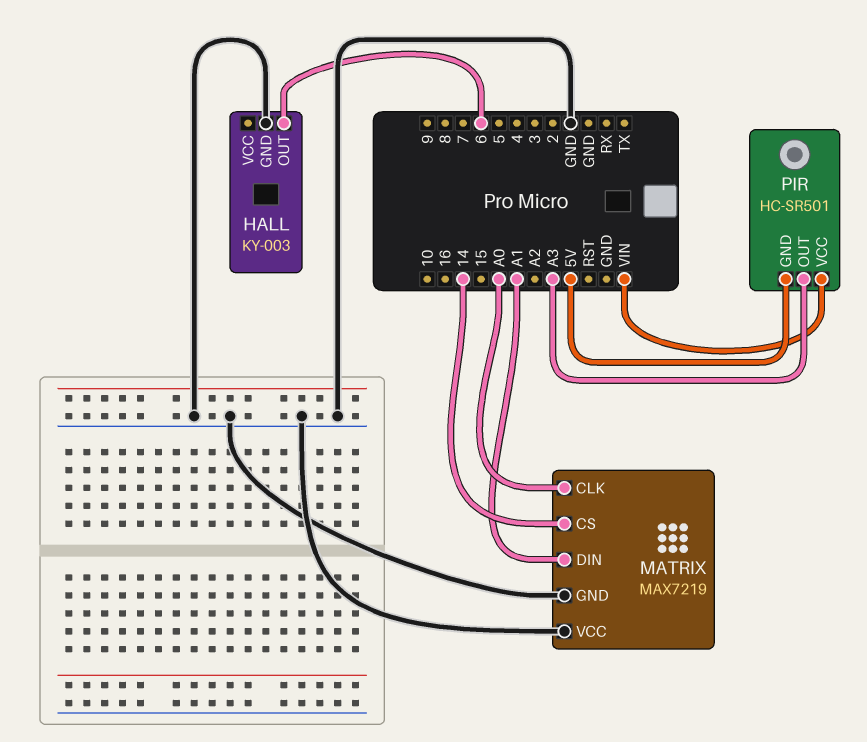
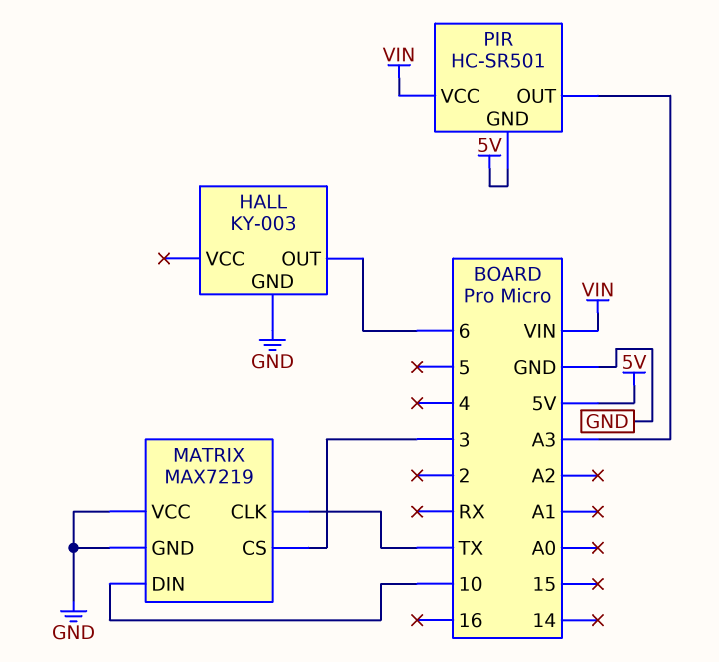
MATRIX pin CLK: A0 -> TX
MATRIX pin CS: 14 -> 3
MATRIX pin DIN: A1 -> 10

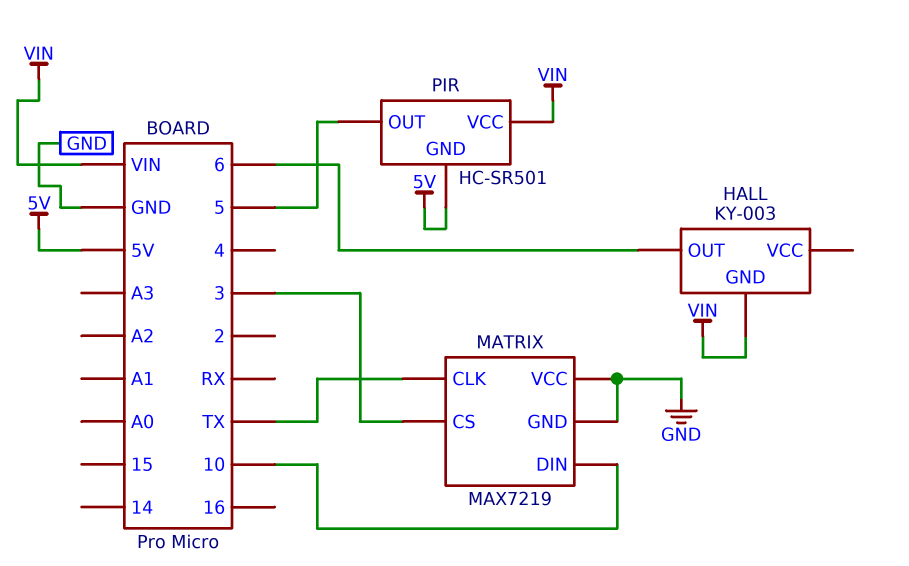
HALL pin GND: GND -> VIN
PIR pin OUT: A3 -> 5

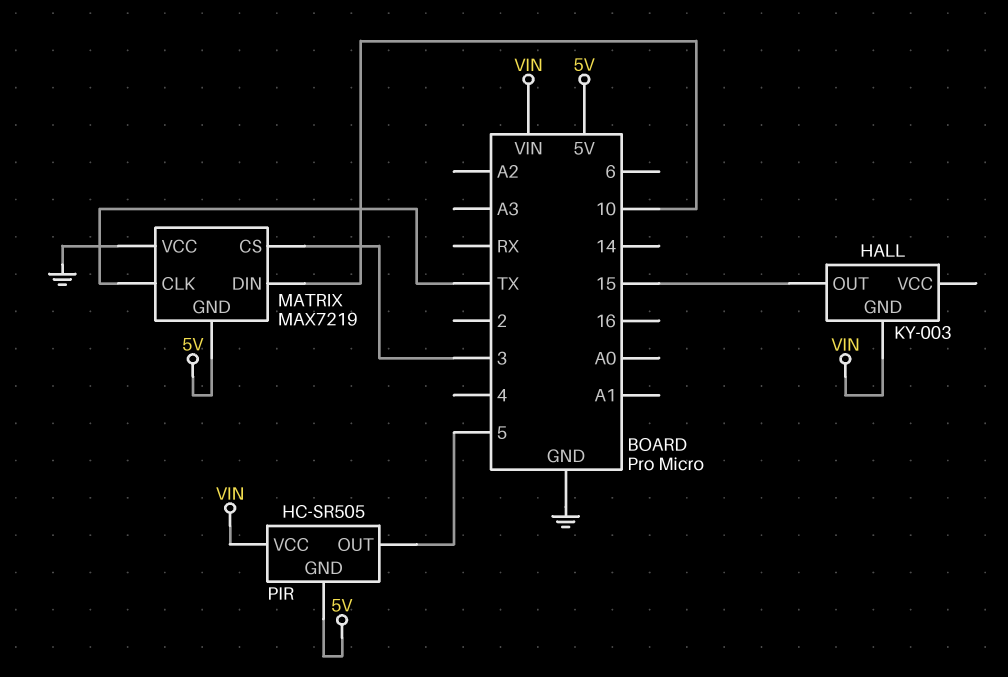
HALL pin OUT: 6 -> 15
MATRIX pin GND: GND -> 5V
PIR: HC-SR501 -> HC-SR505

